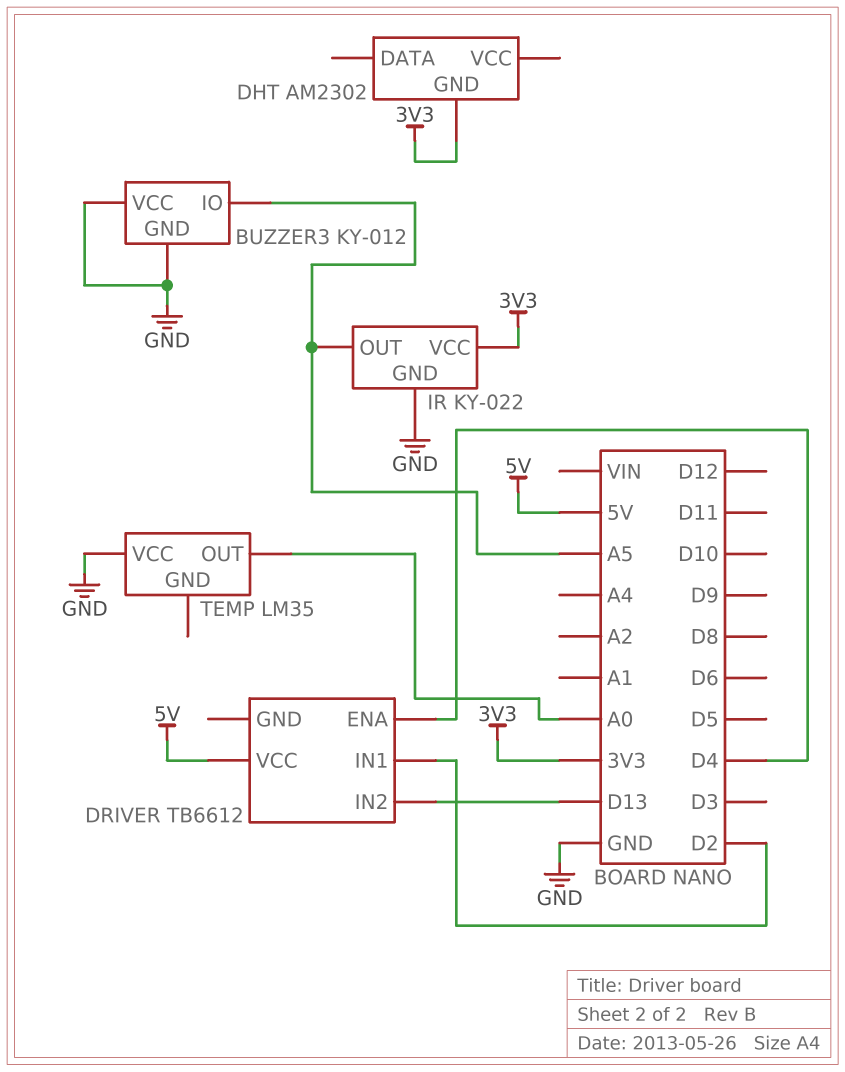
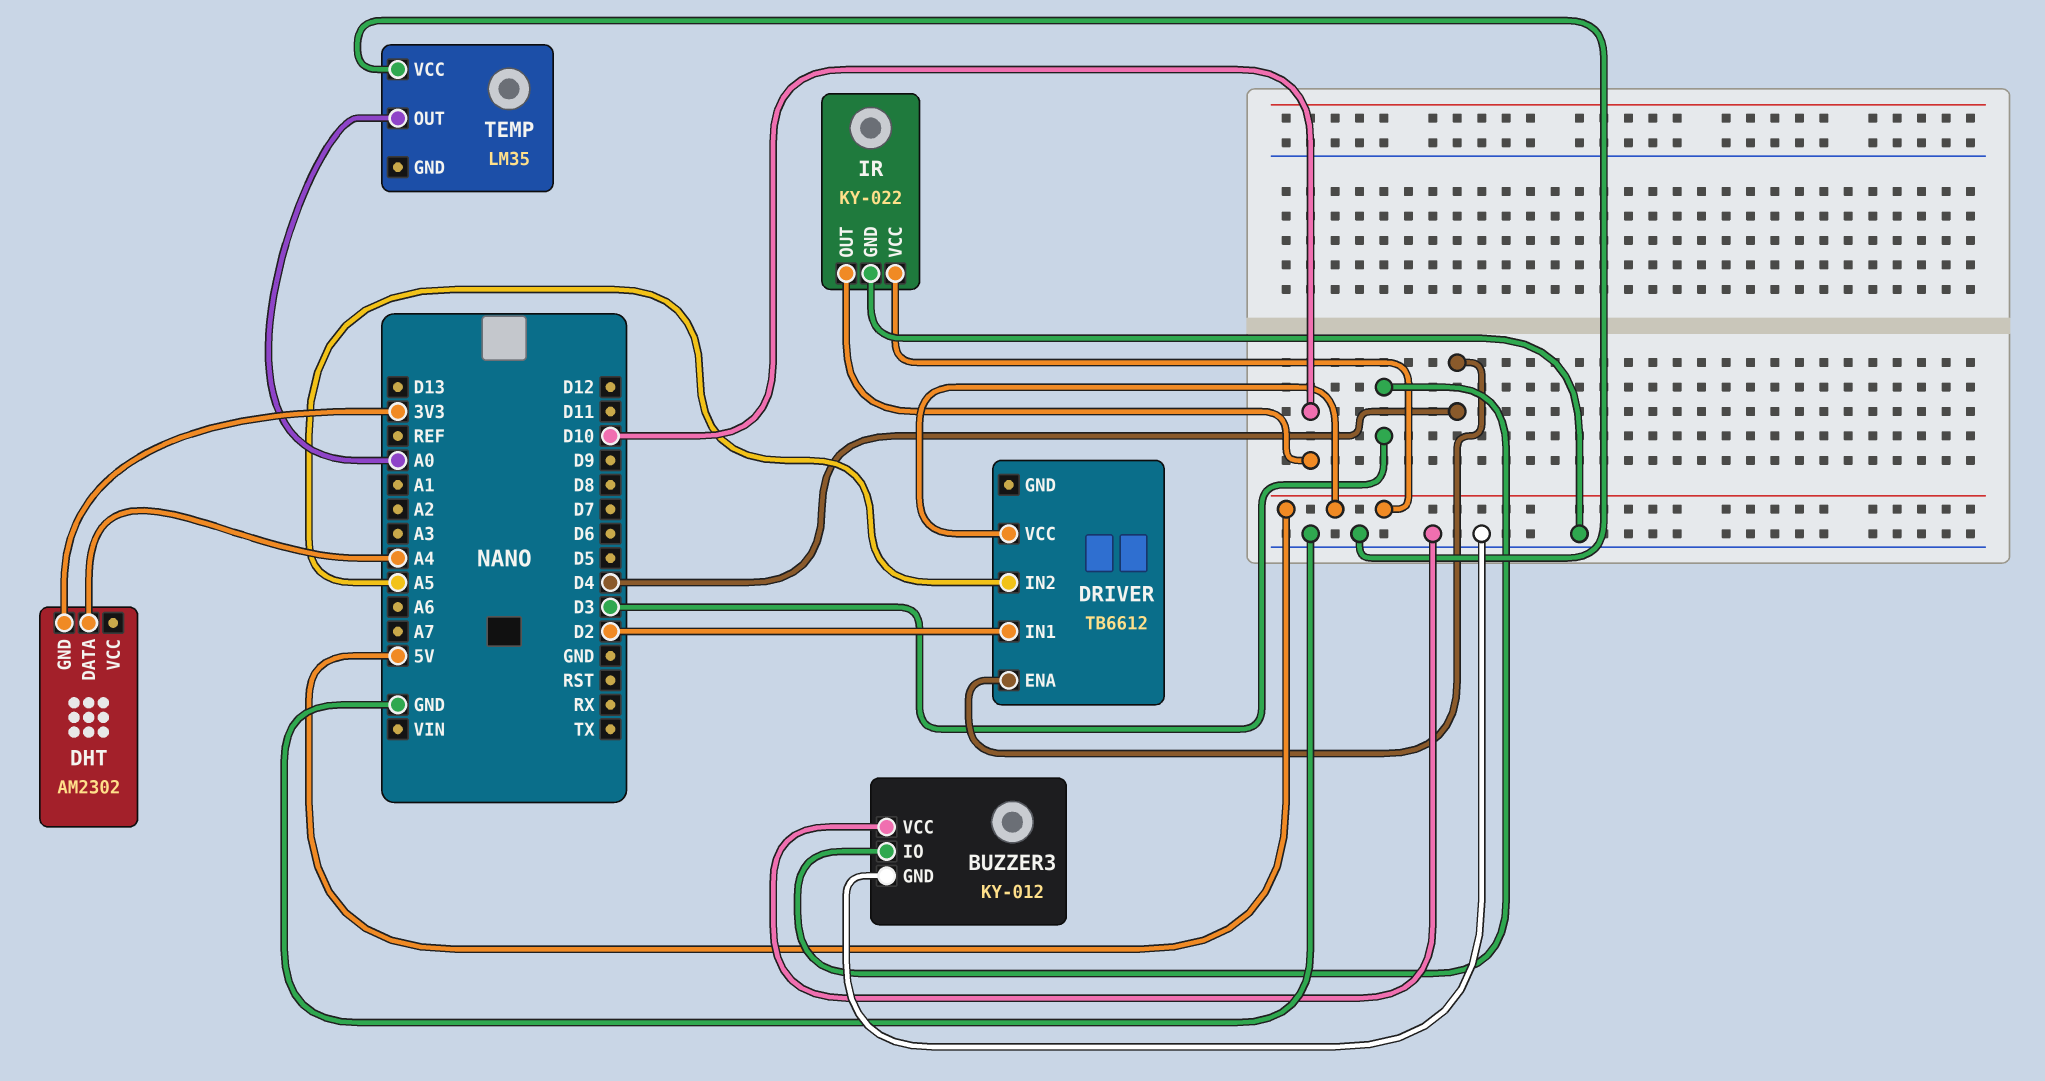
BUZZER3 pin IO: A5 -> D3
DHT pin DATA: none -> A4
DRIVER pin IN2: D13 -> A5
IR pin OUT: A5 -> D10
IR pin VCC: 3V3 -> 5V

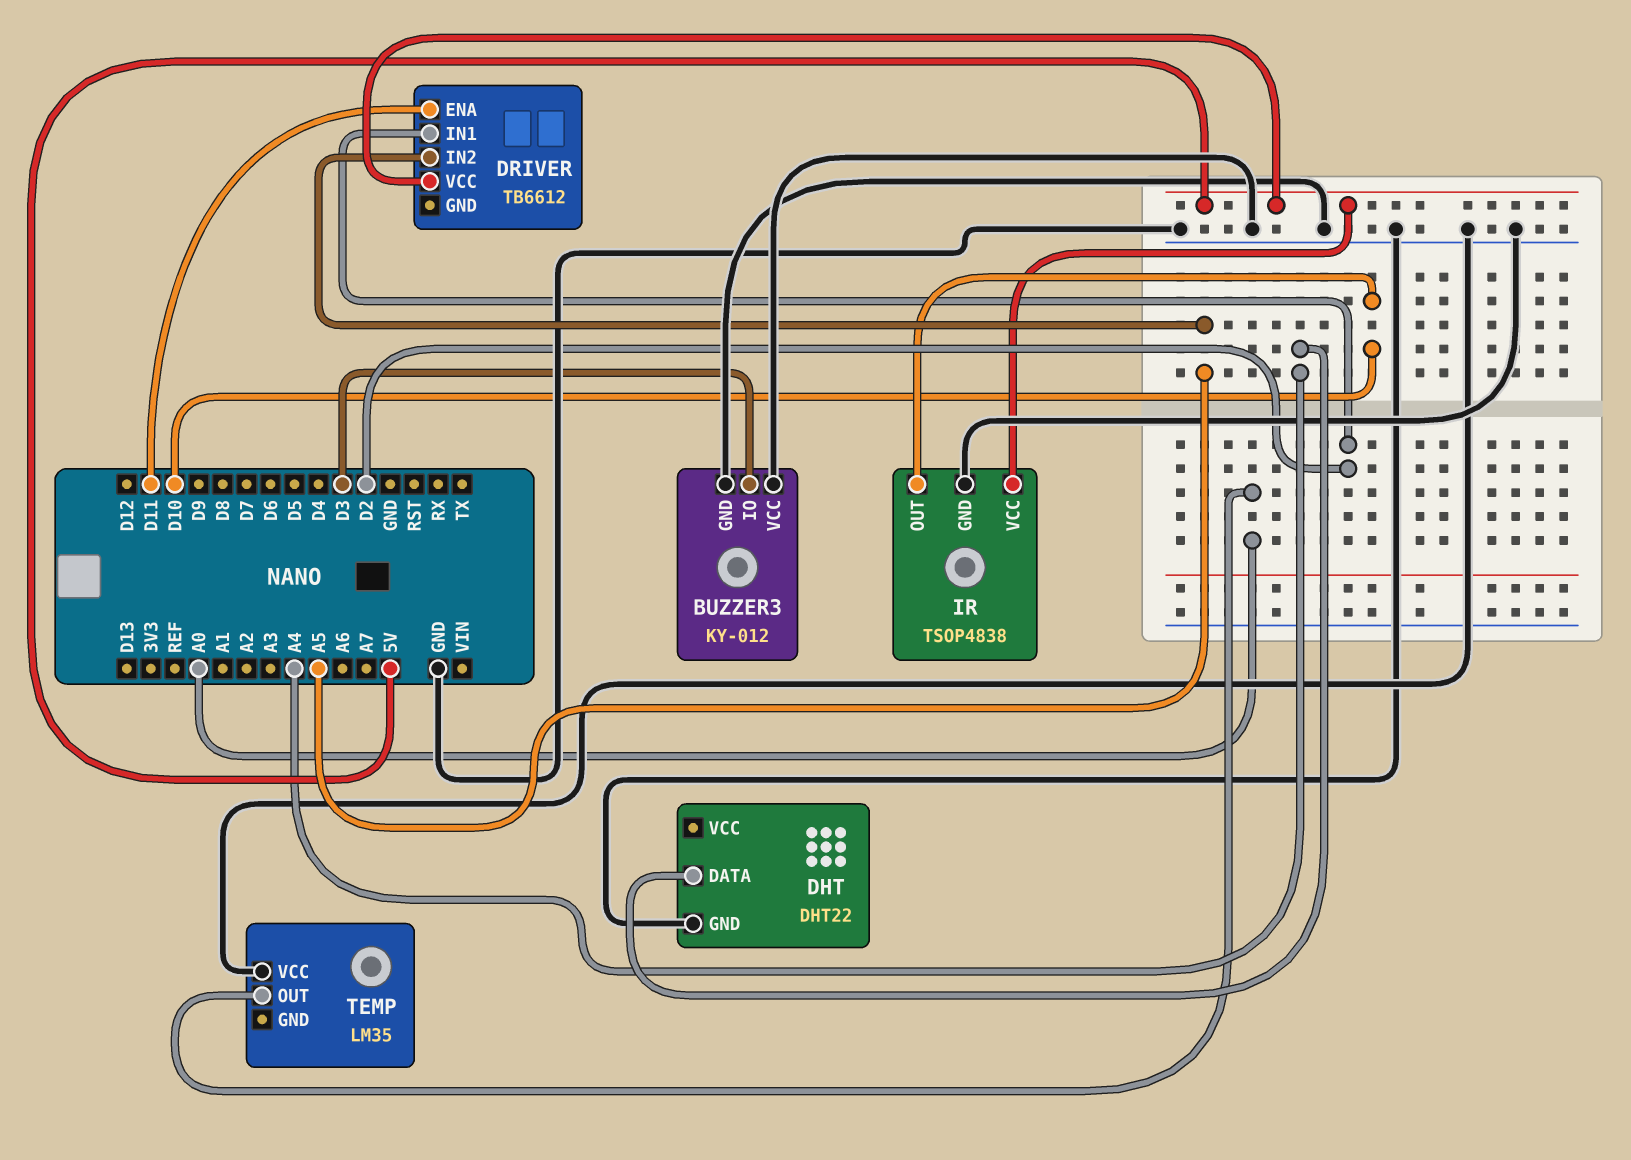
DHT: AM2302 -> DHT22
DHT pin GND: 3V3 -> GND
DRIVER pin ENA: D4 -> D11
IR: KY-022 -> TSOP4838

